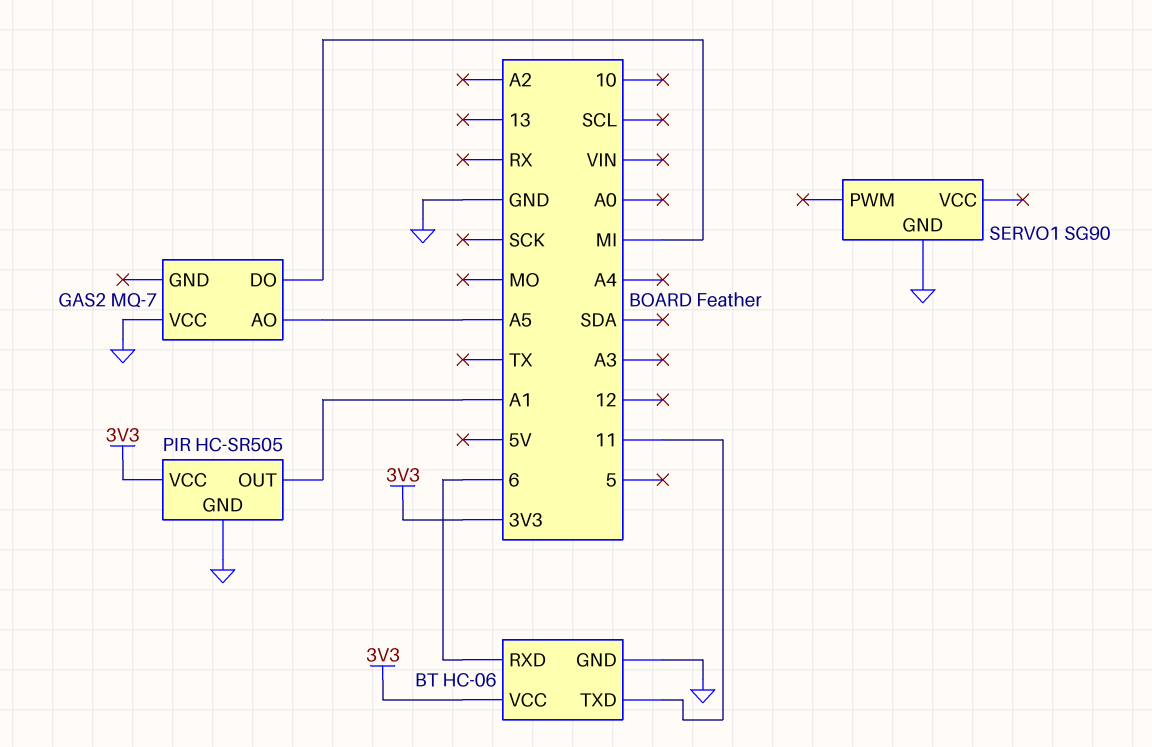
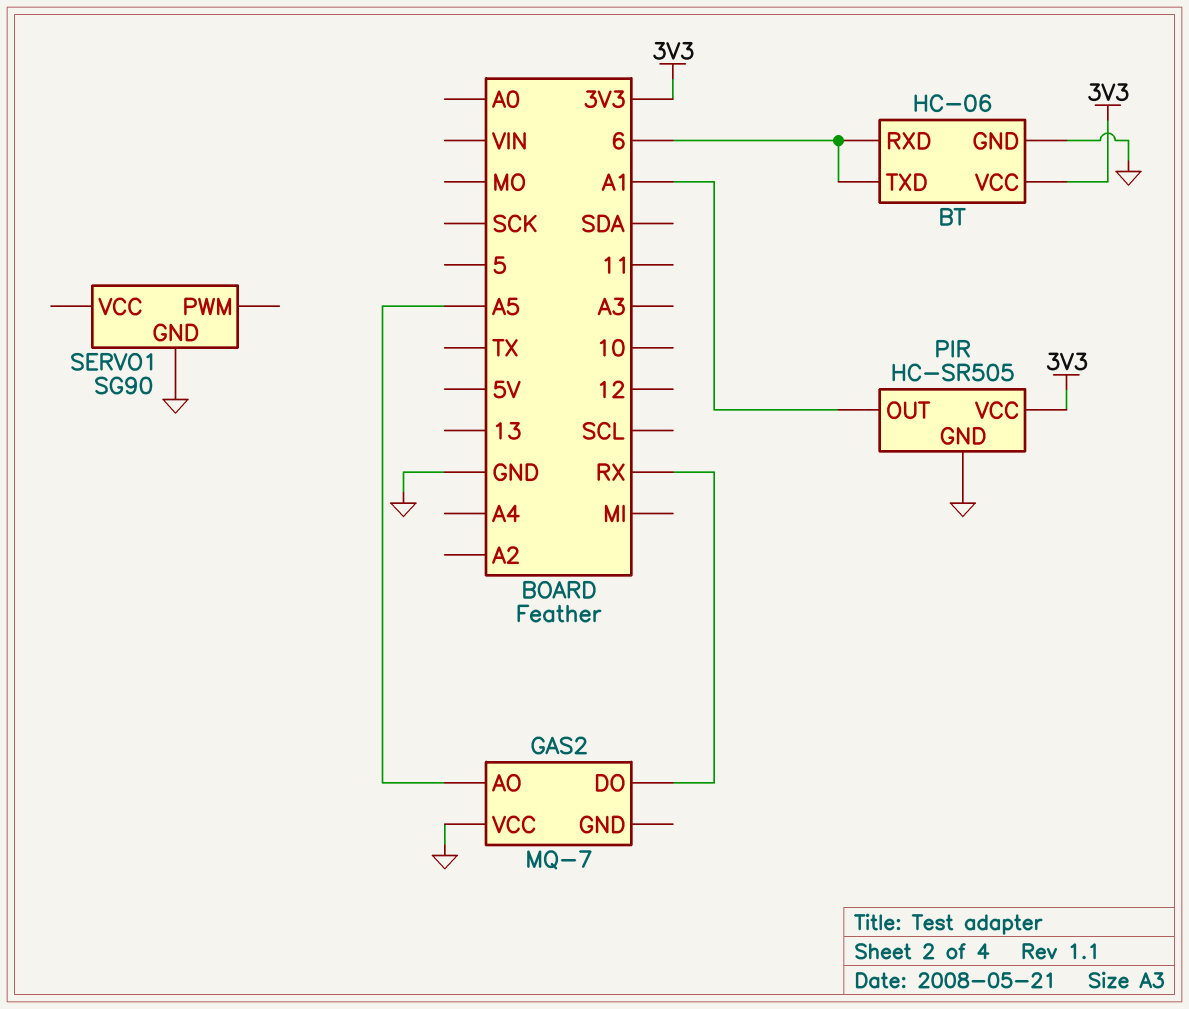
BT pin TXD: 11 -> 6
GAS2 pin DO: MI -> RX

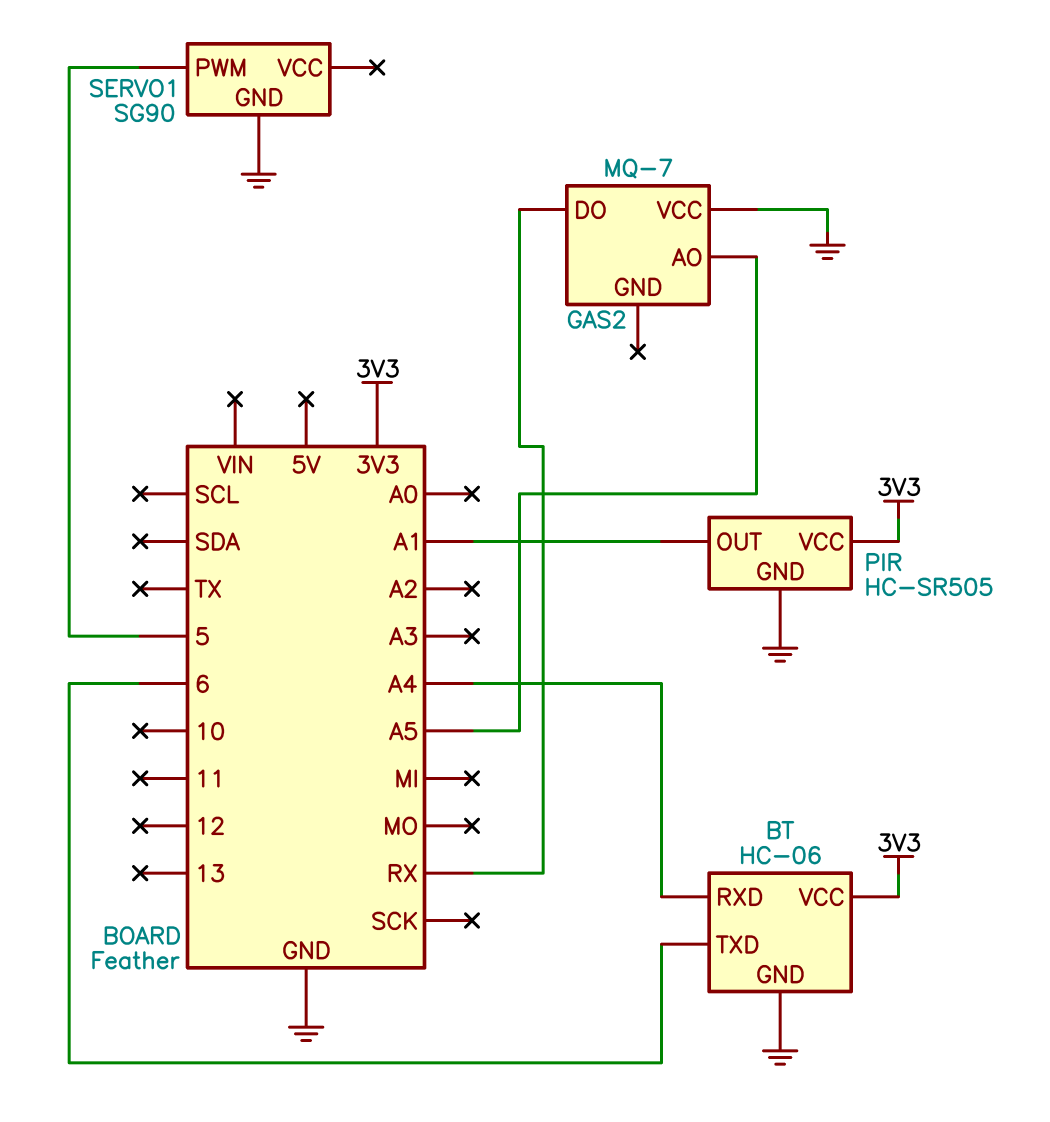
BT pin RXD: 6 -> A4
SERVO1 pin PWM: none -> 5

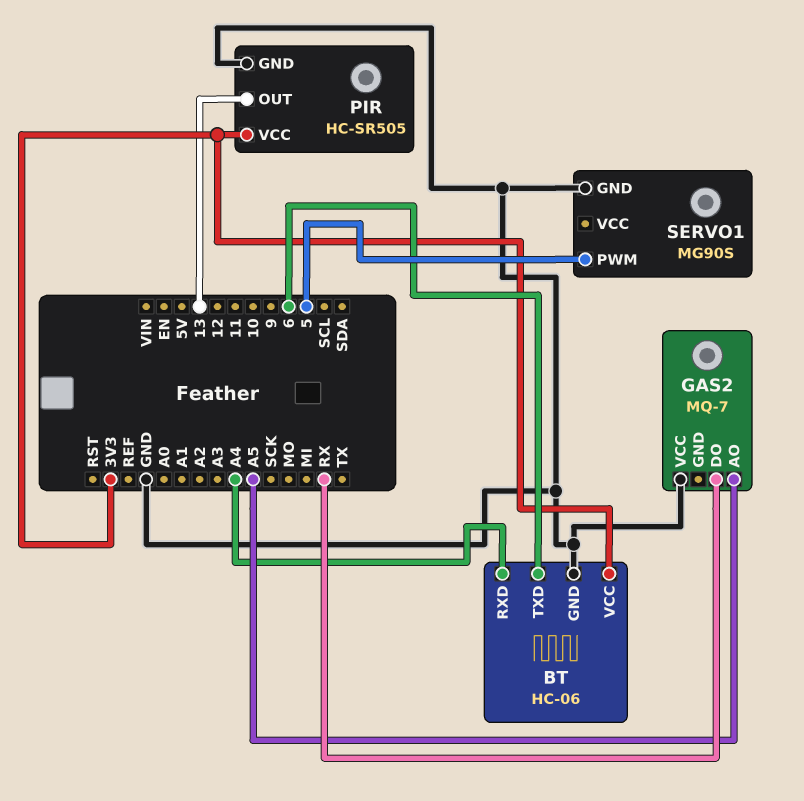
PIR pin OUT: A1 -> 13
SERVO1: SG90 -> MG90S

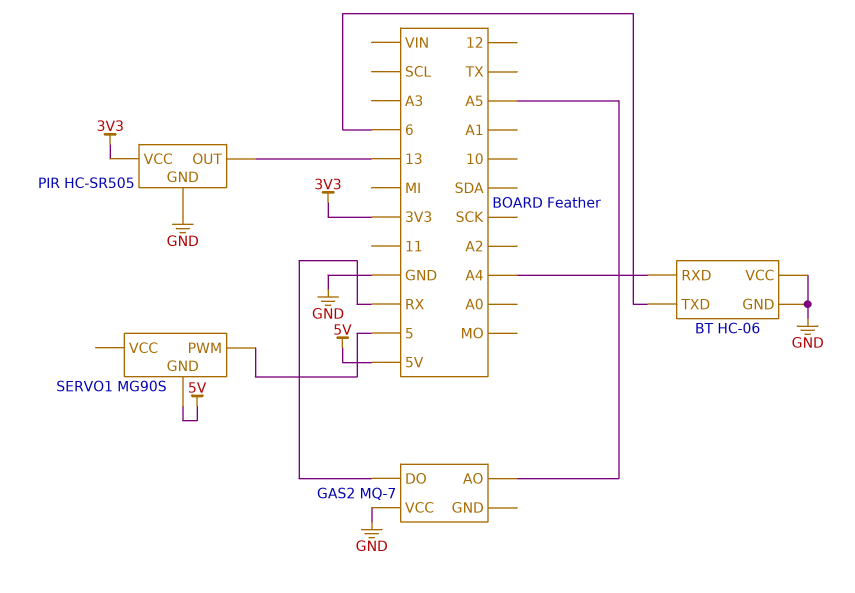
BT pin VCC: 3V3 -> GND
SERVO1 pin GND: GND -> 5V

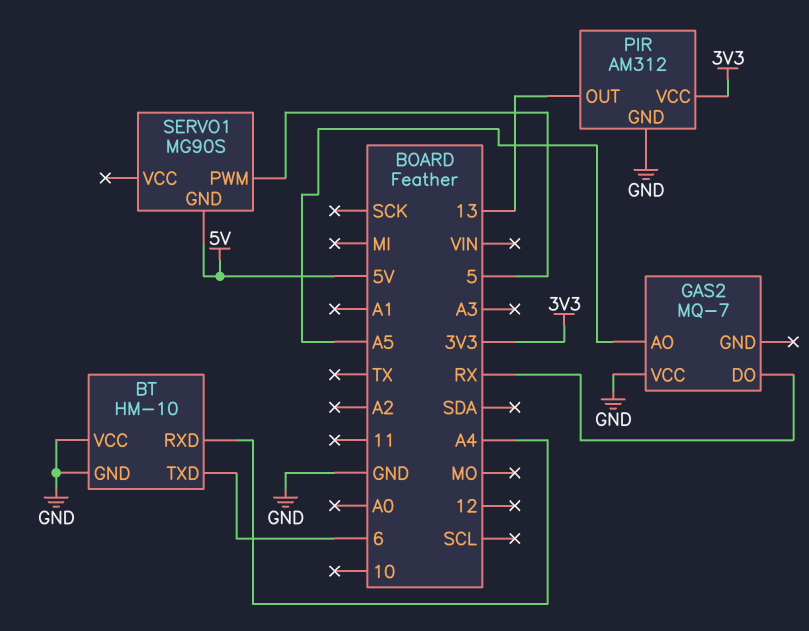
BT: HC-06 -> HM-10
PIR: HC-SR505 -> AM312

